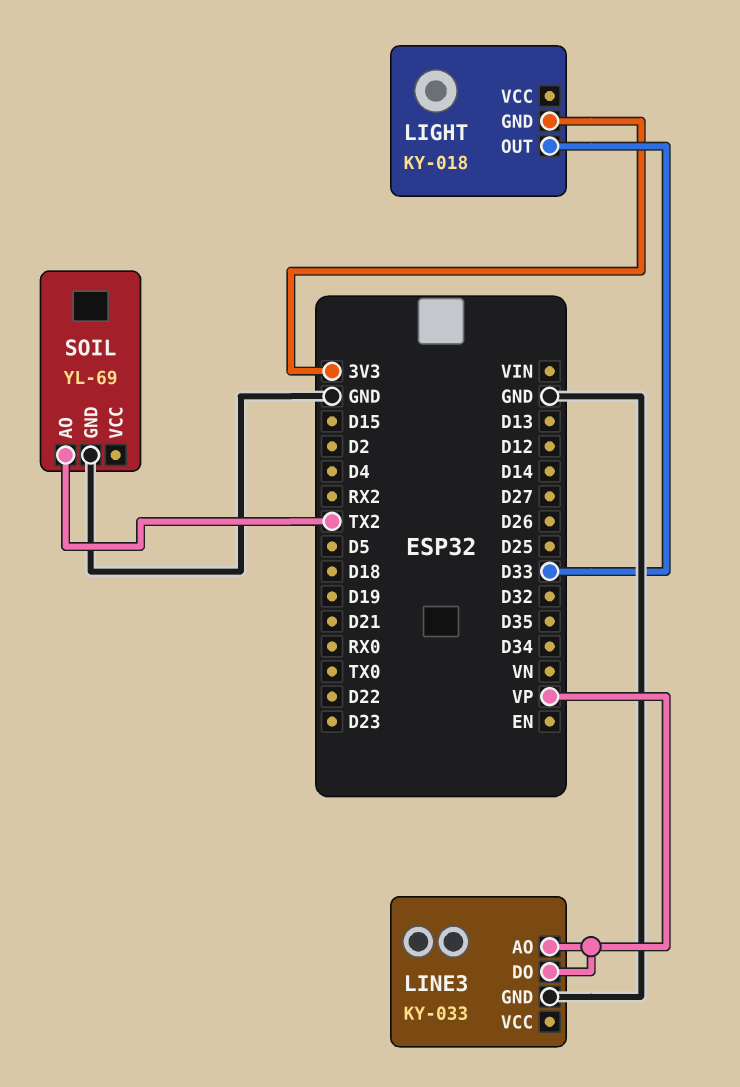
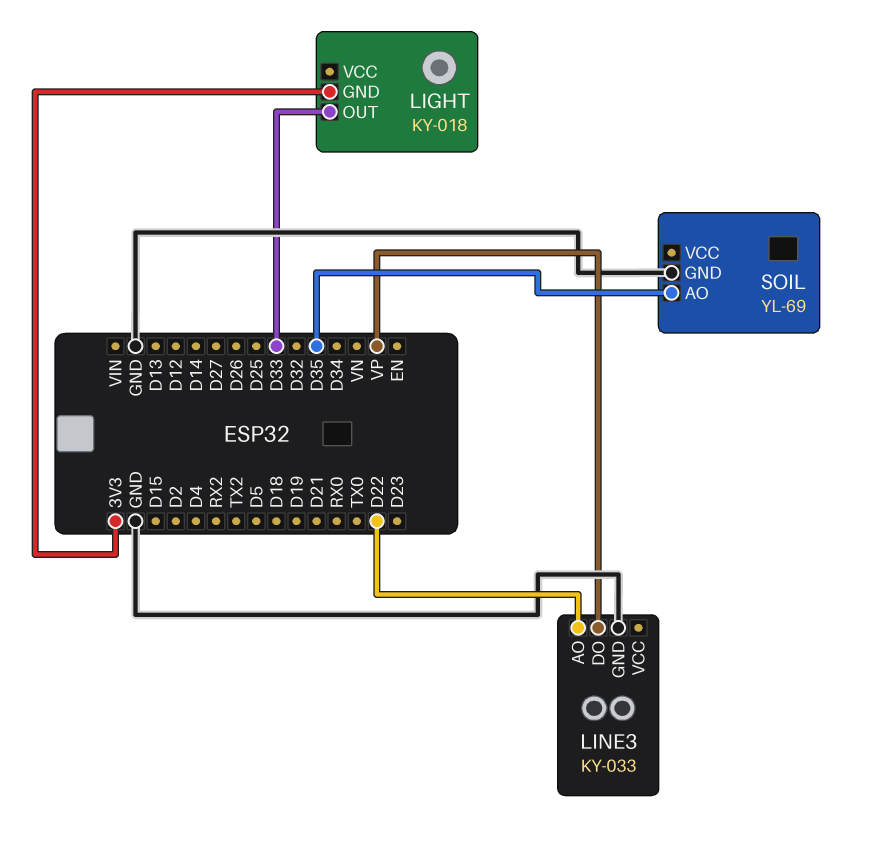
LINE3 pin AO: VP -> D22
SOIL pin AO: TX2 -> D35

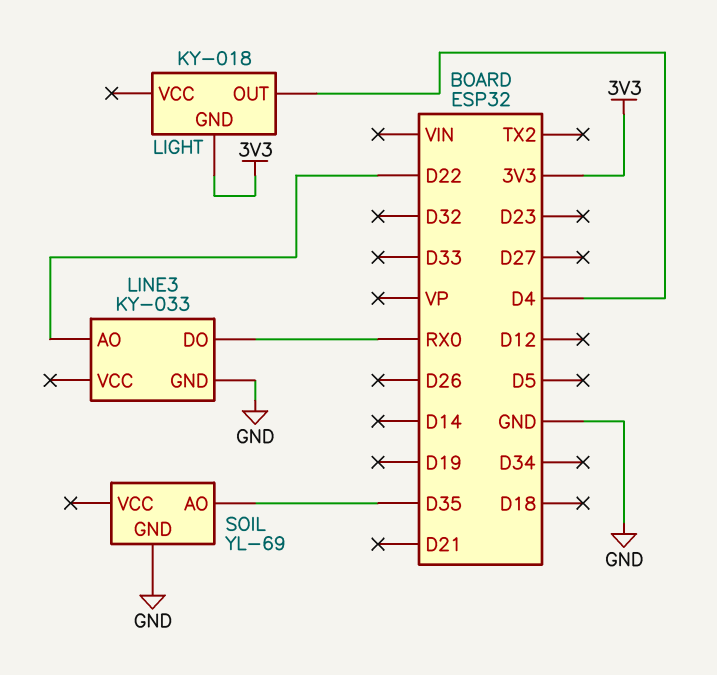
LIGHT pin OUT: D33 -> D4
LINE3 pin DO: VP -> RX0

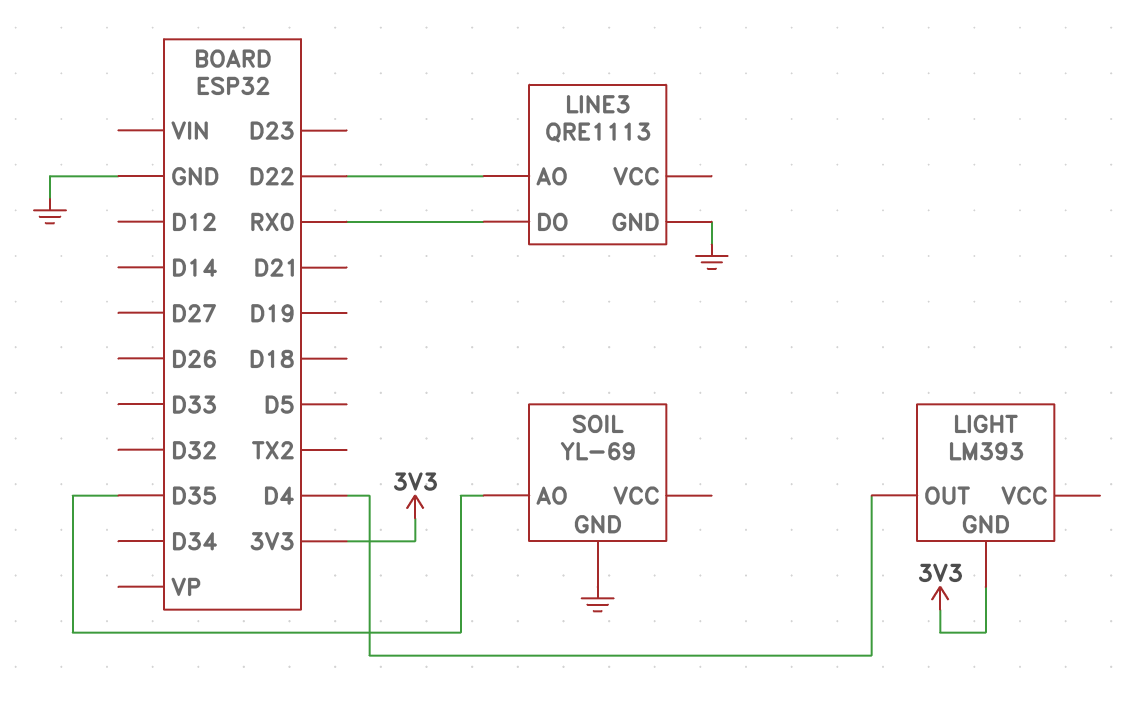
LIGHT: KY-018 -> LM393
LINE3: KY-033 -> QRE1113

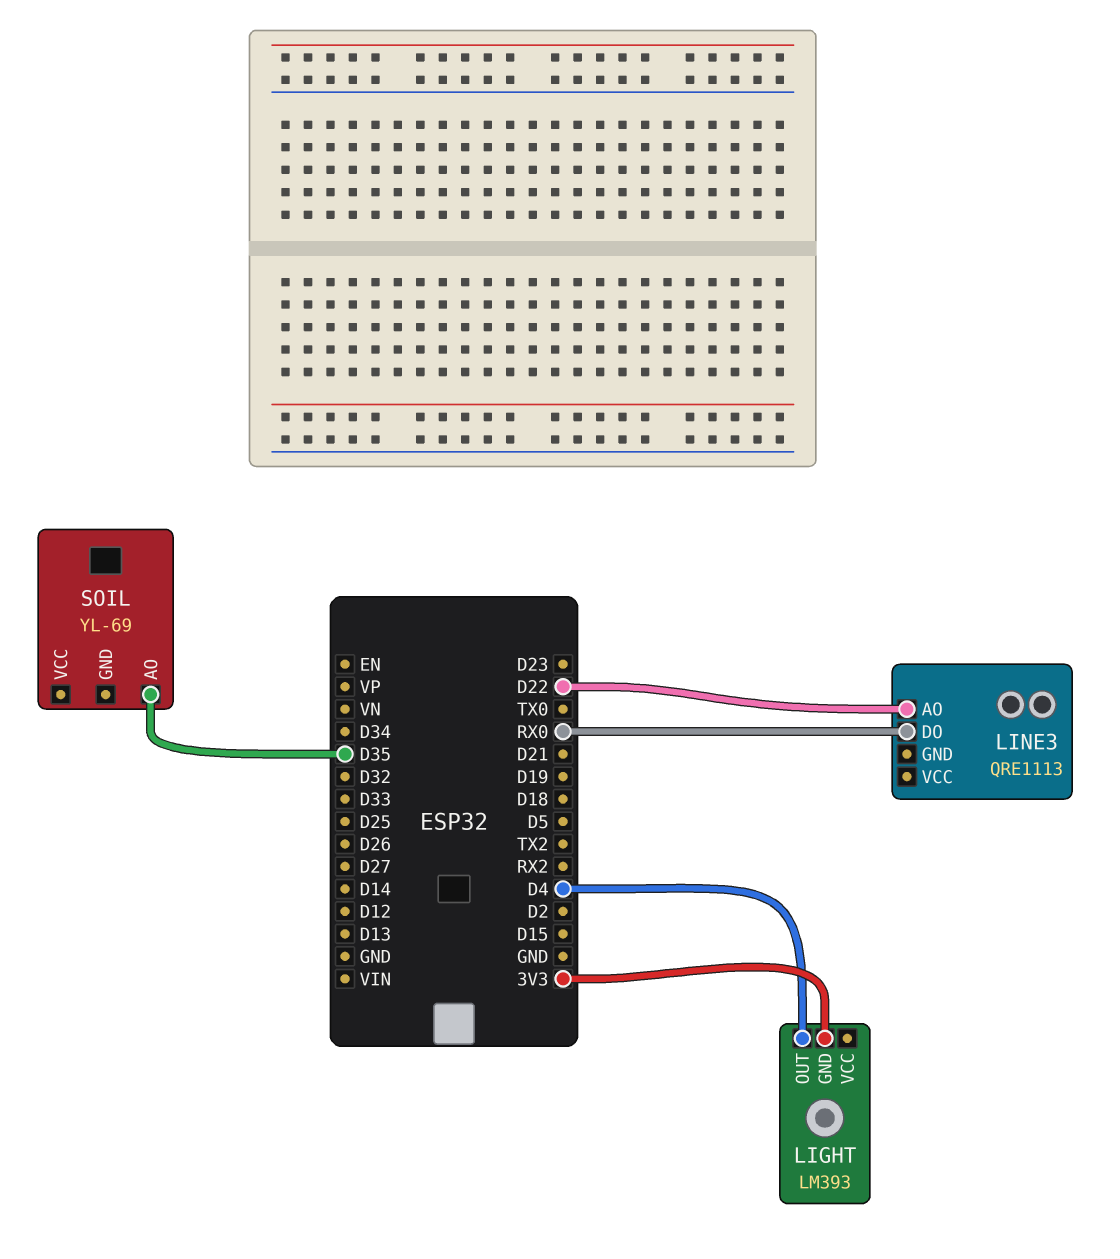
LINE3 pin GND: GND -> none
SOIL pin GND: GND -> none

